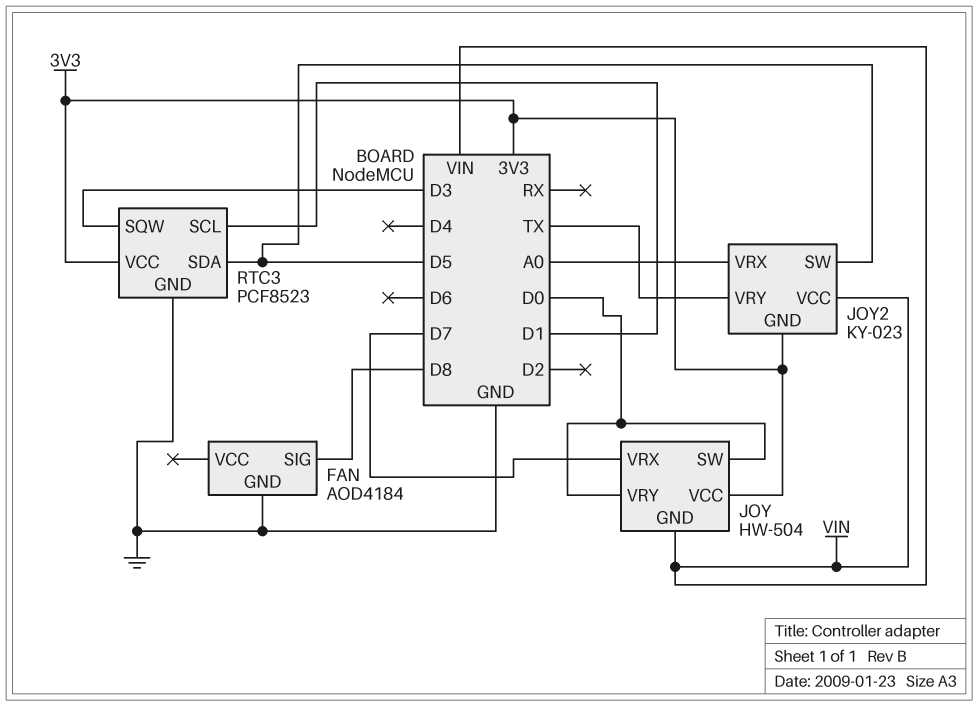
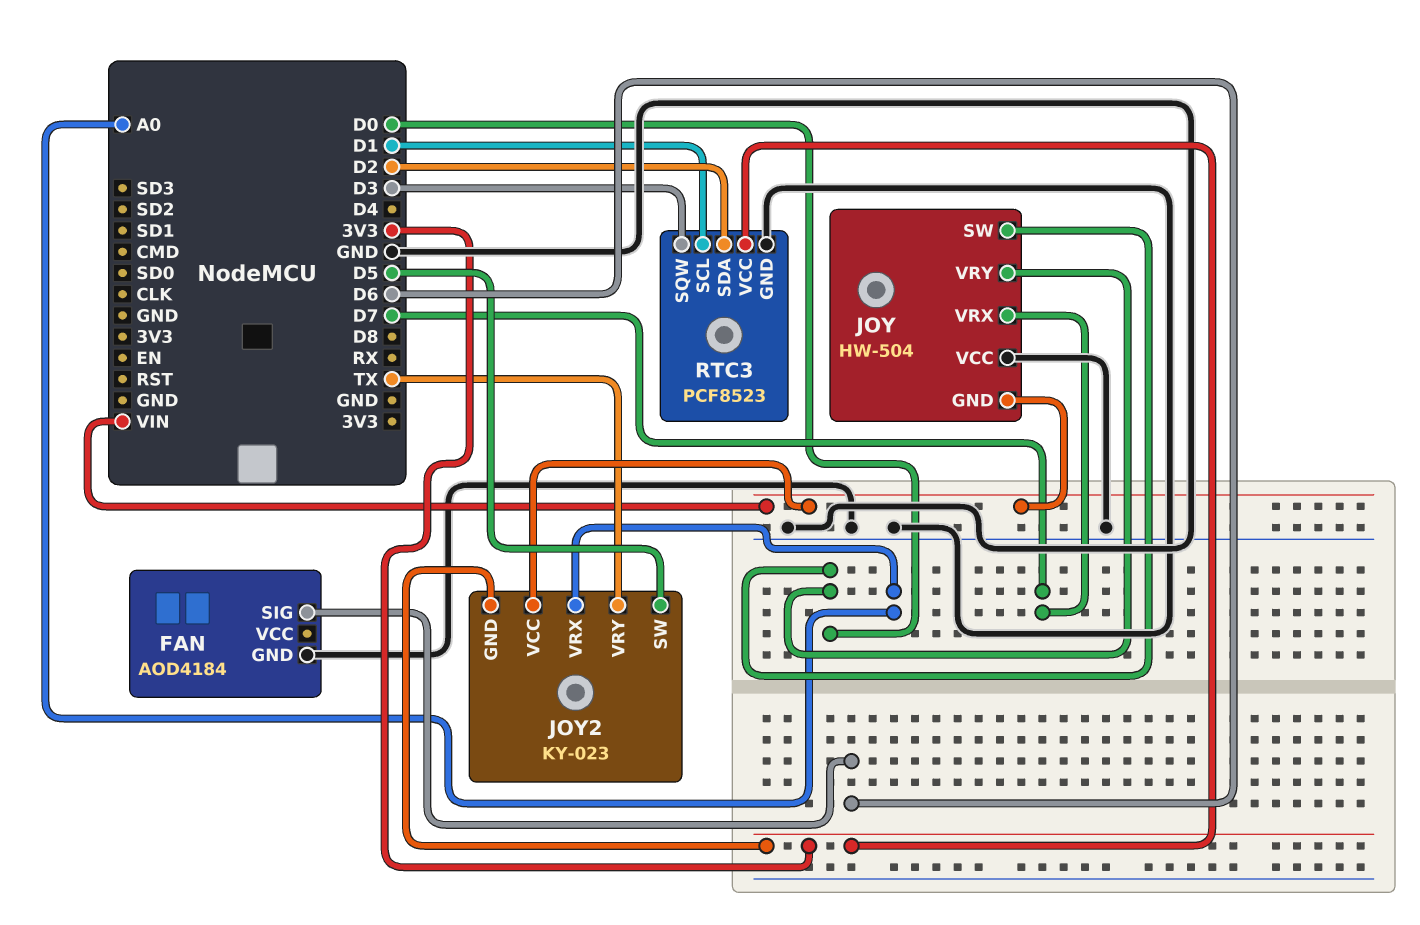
FAN pin SIG: D8 -> D6
JOY pin VCC: 3V3 -> GND
RTC3 pin SDA: D5 -> D2

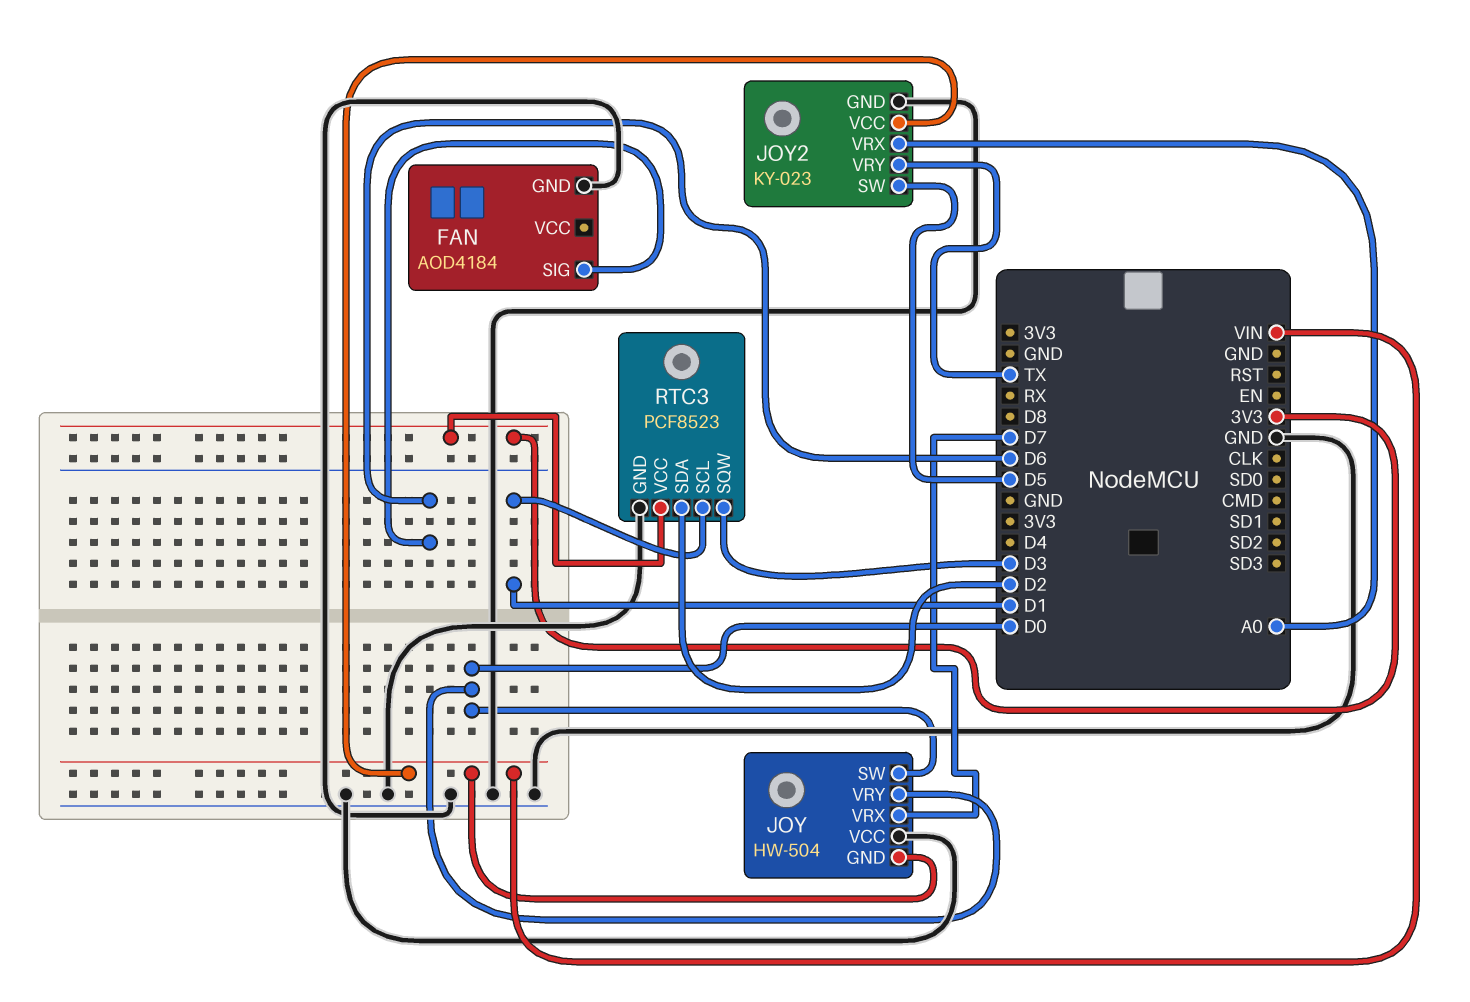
JOY2 pin GND: 3V3 -> GND

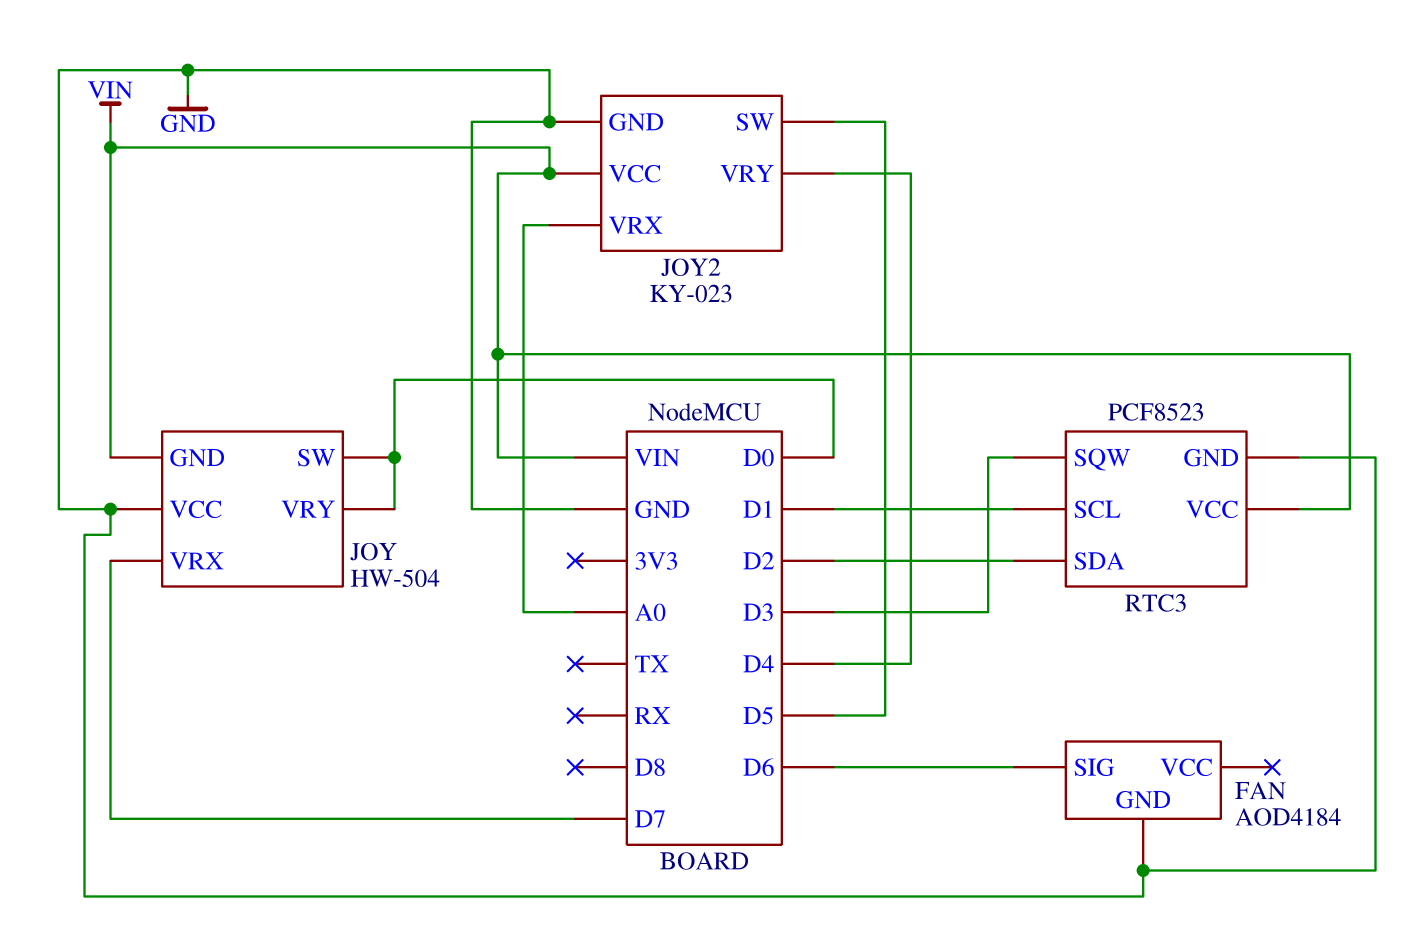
JOY2 pin VRY: TX -> D4
RTC3 pin VCC: 3V3 -> VIN

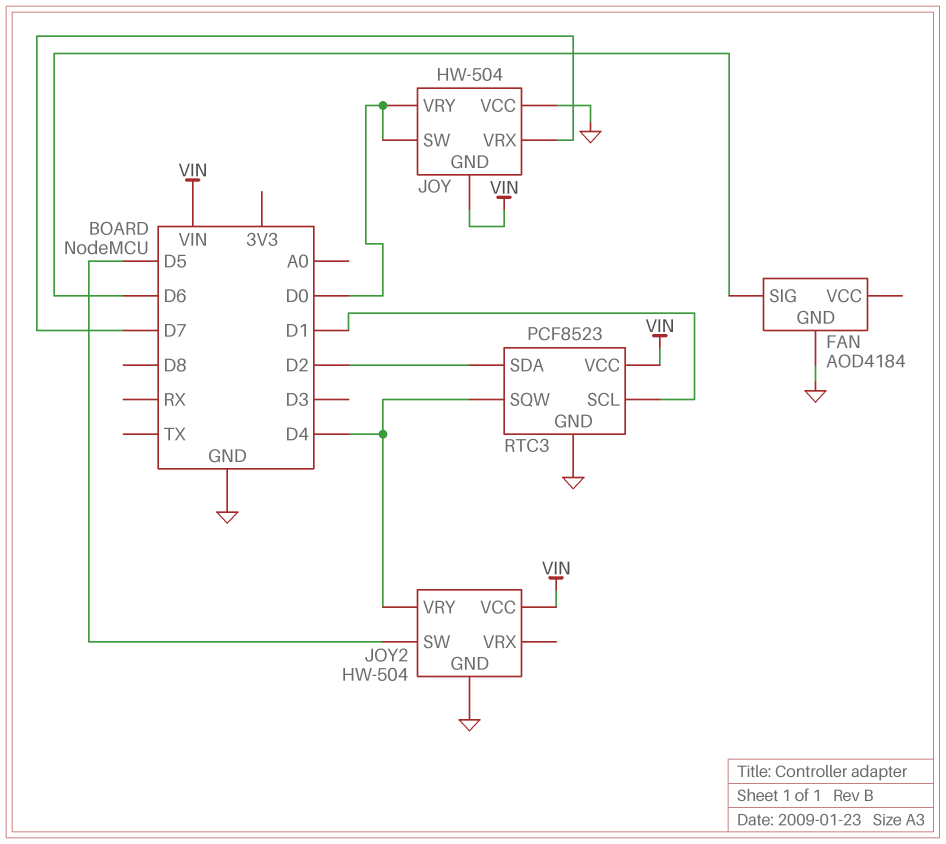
JOY2: KY-023 -> HW-504
JOY2 pin VRX: A0 -> none
RTC3 pin SQW: D3 -> D4

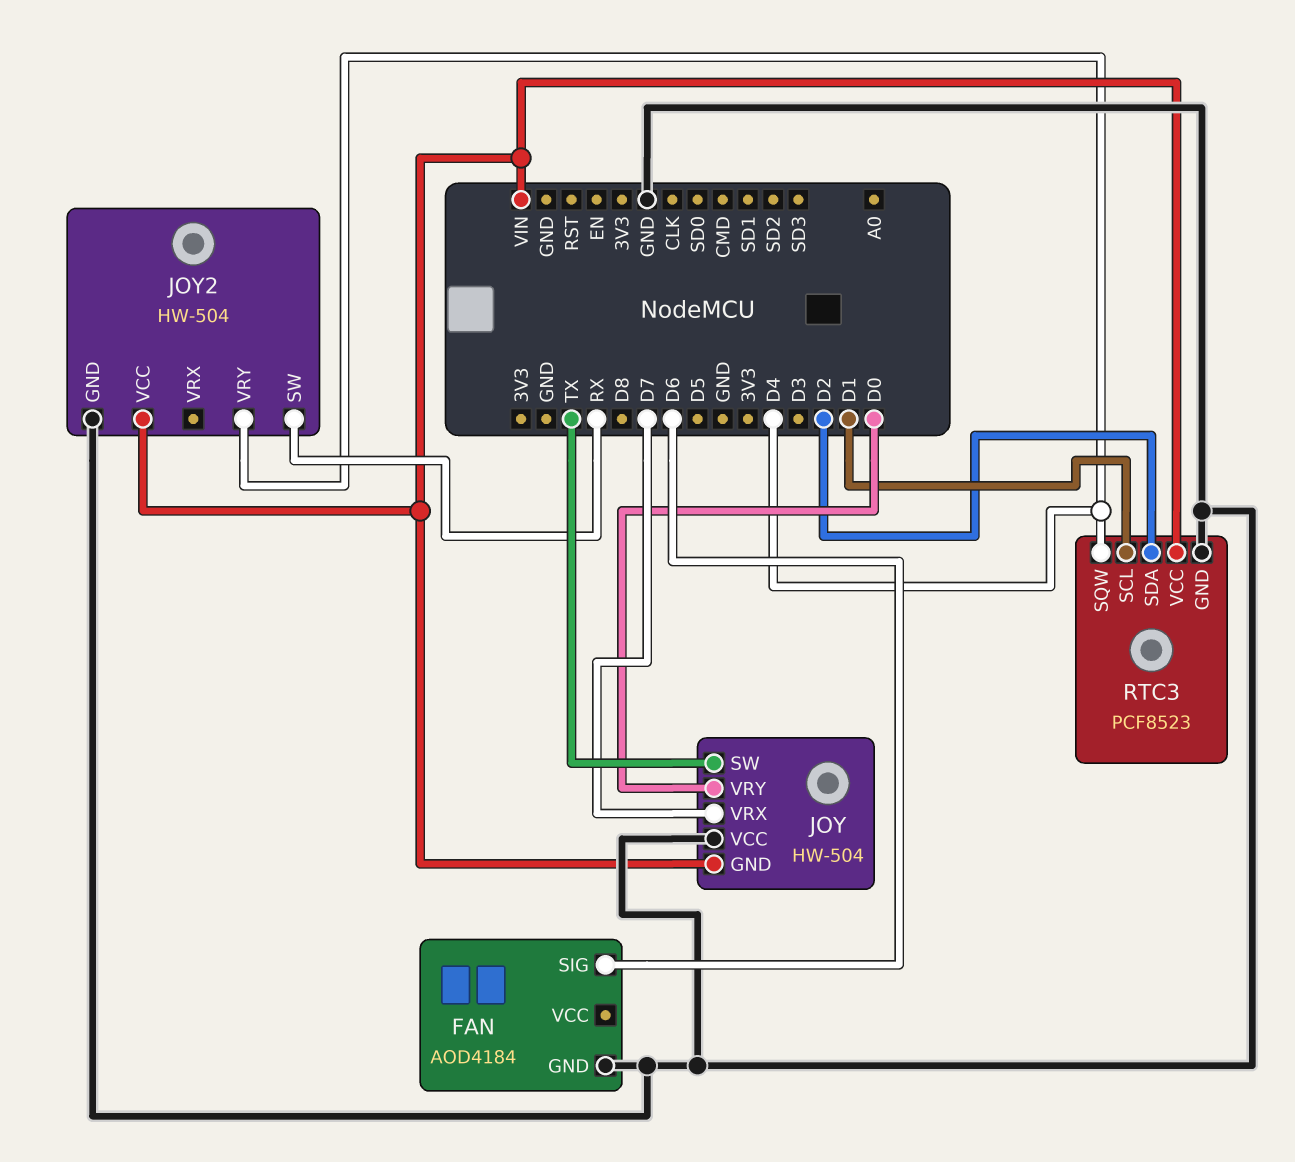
JOY pin SW: D0 -> TX
JOY2 pin SW: D5 -> RX

